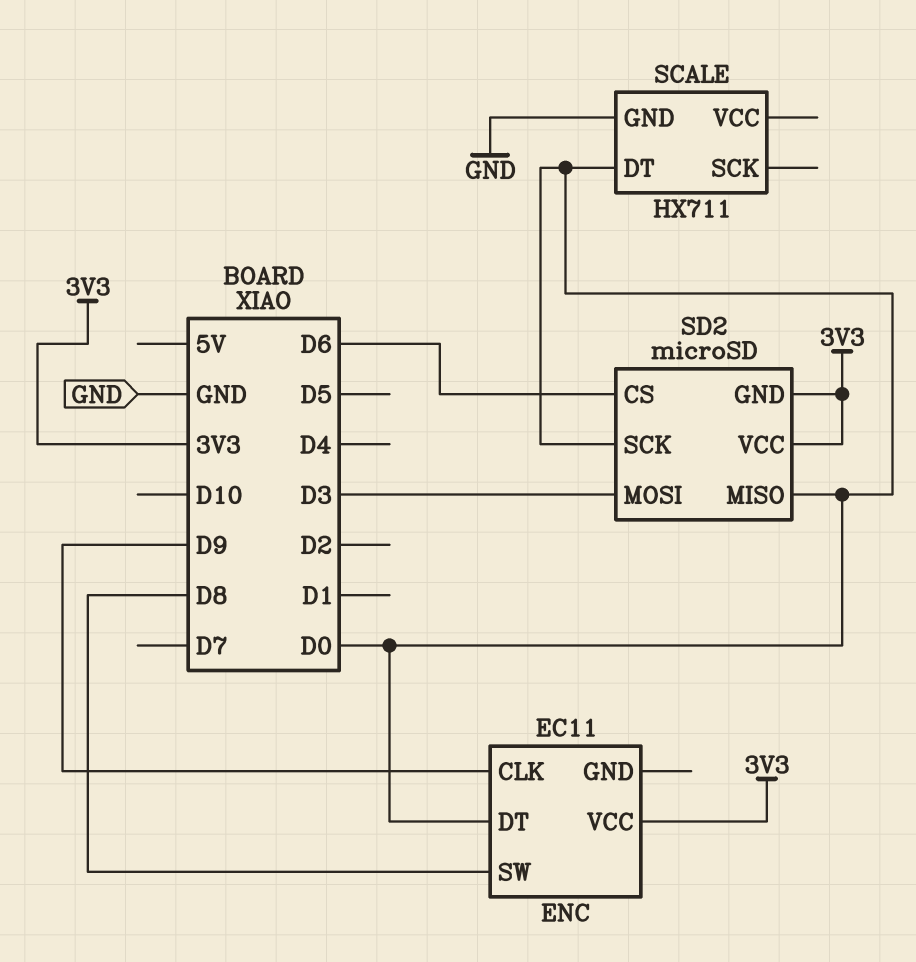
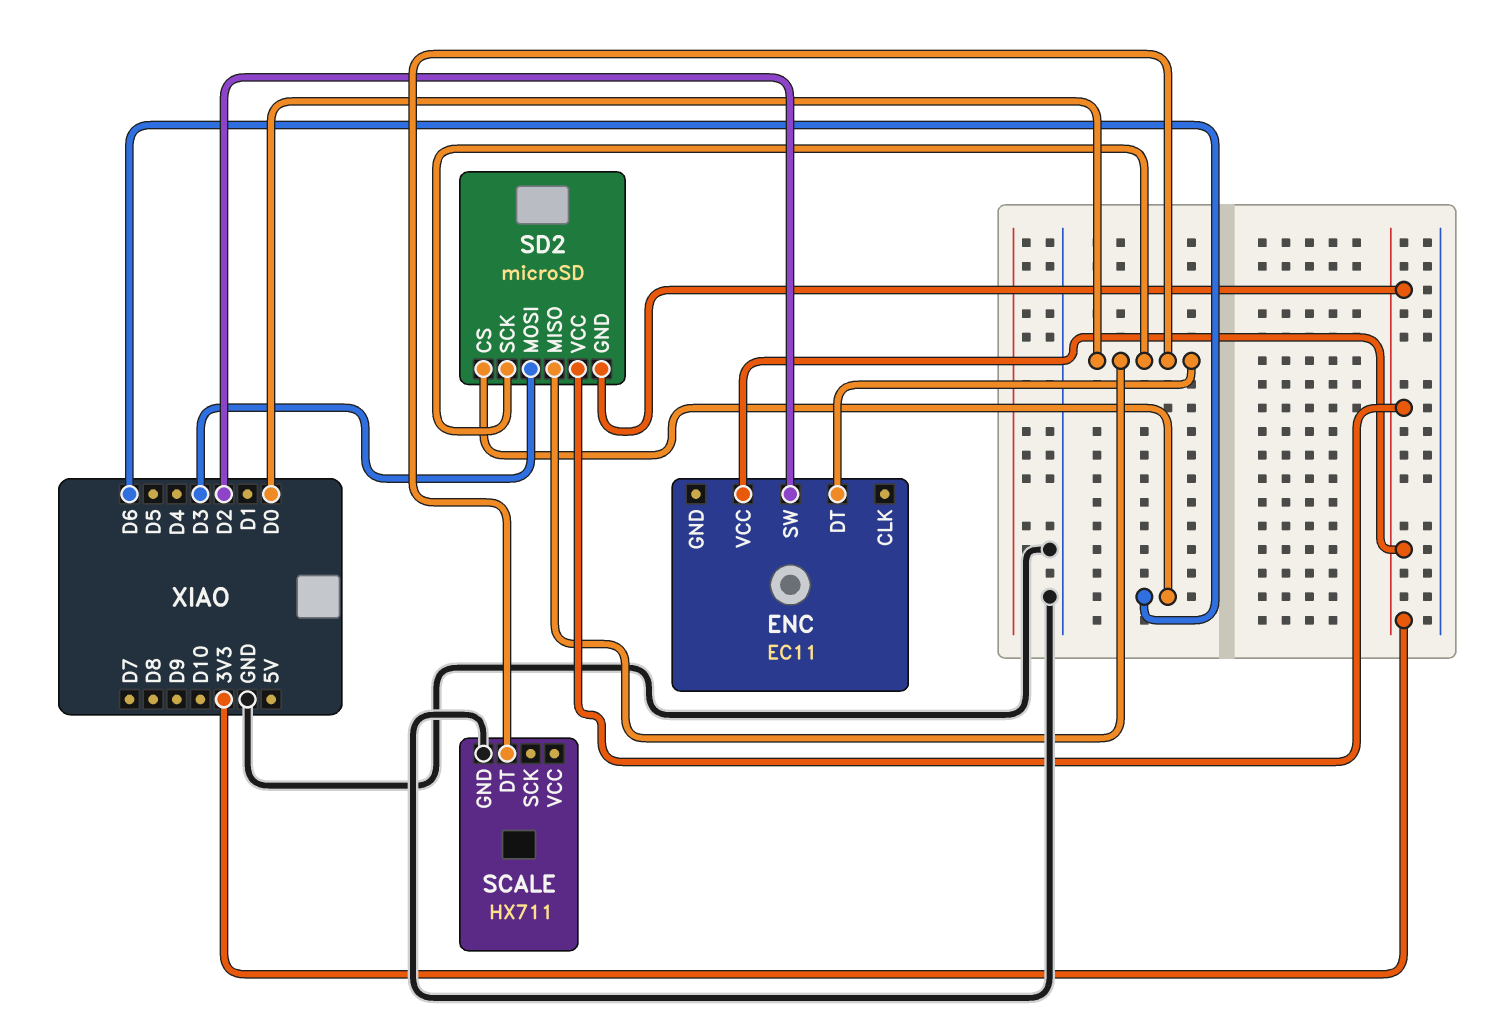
ENC pin CLK: D9 -> none
ENC pin SW: D8 -> D2

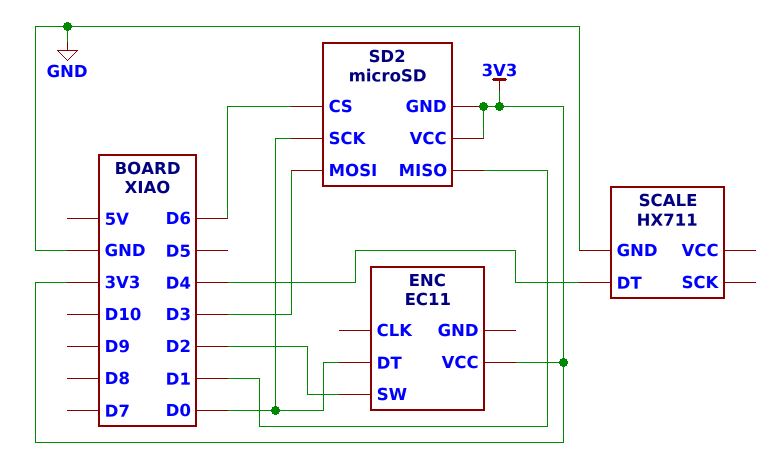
SCALE pin DT: D0 -> D4
SD2 pin MISO: D0 -> D1

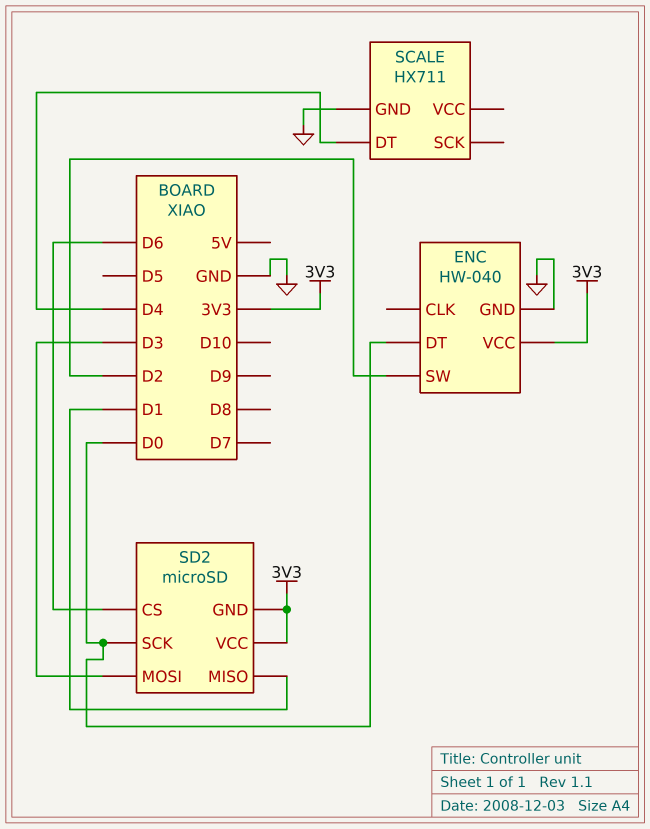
ENC: EC11 -> HW-040
ENC pin GND: none -> GND

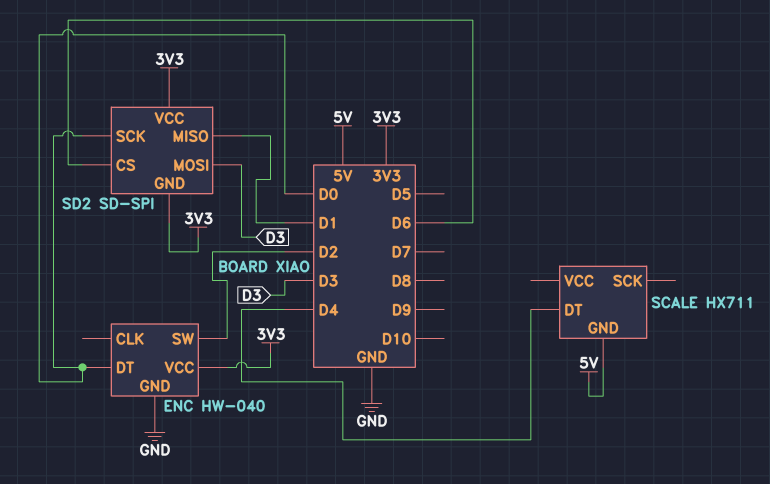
SCALE pin GND: GND -> 5V
SD2: microSD -> SD-SPI

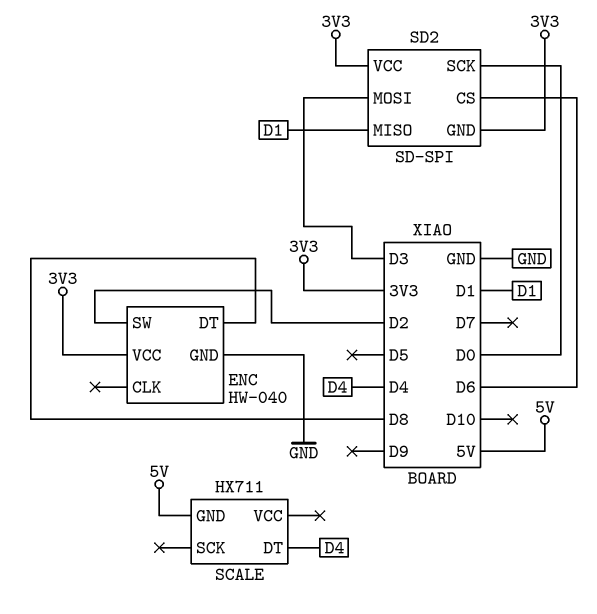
ENC pin DT: D0 -> D8

